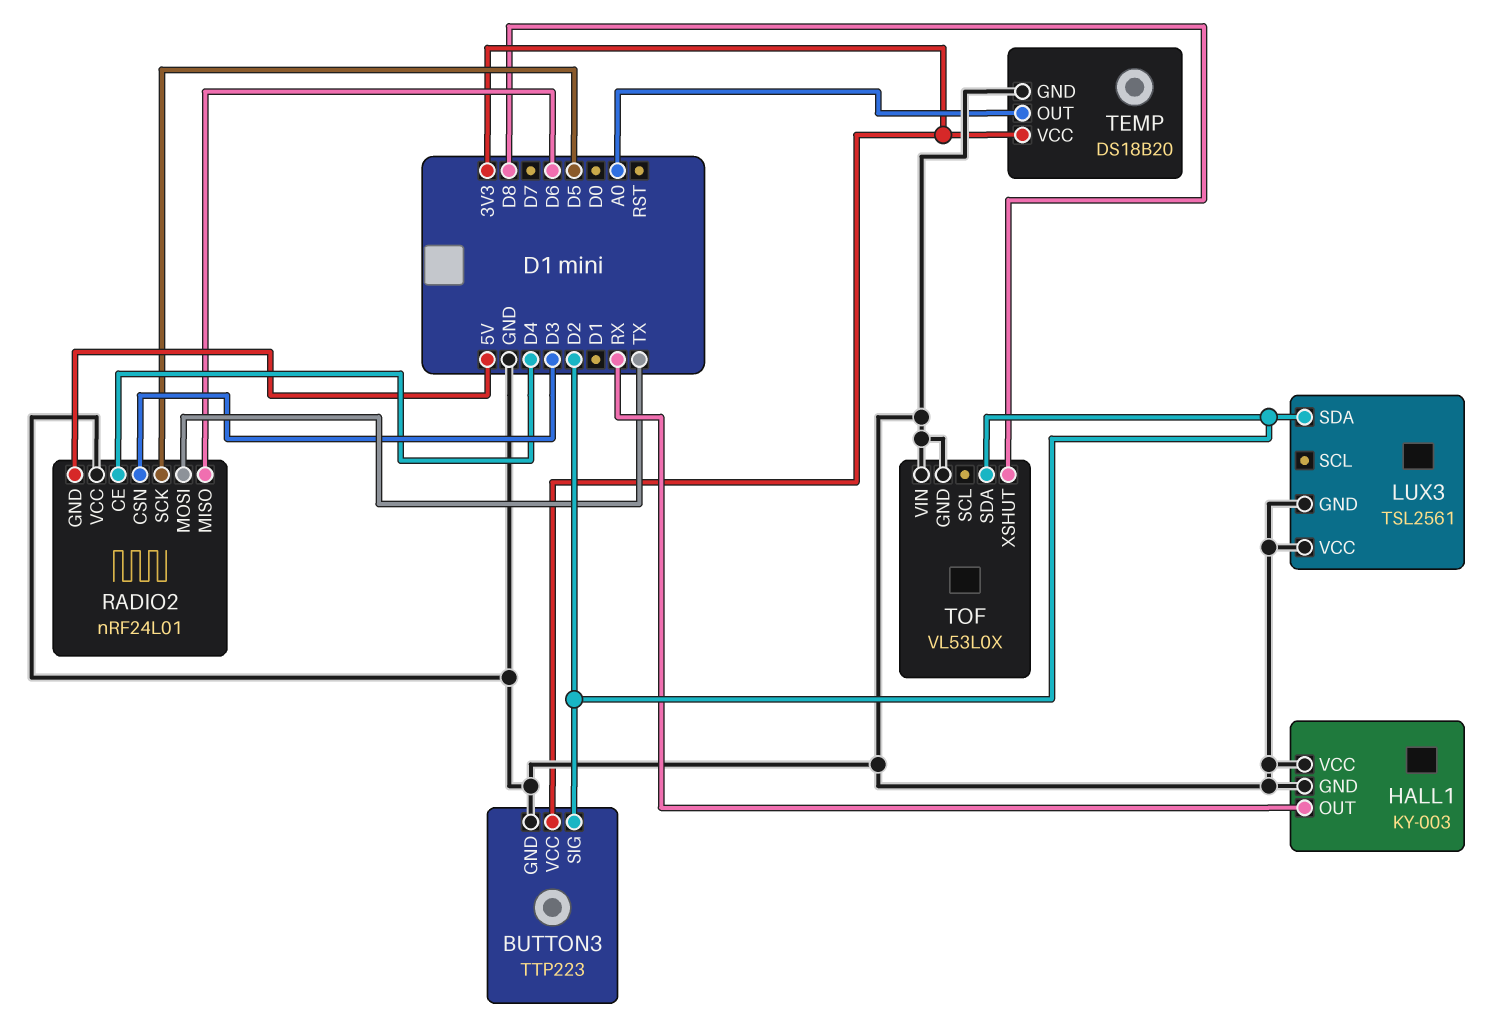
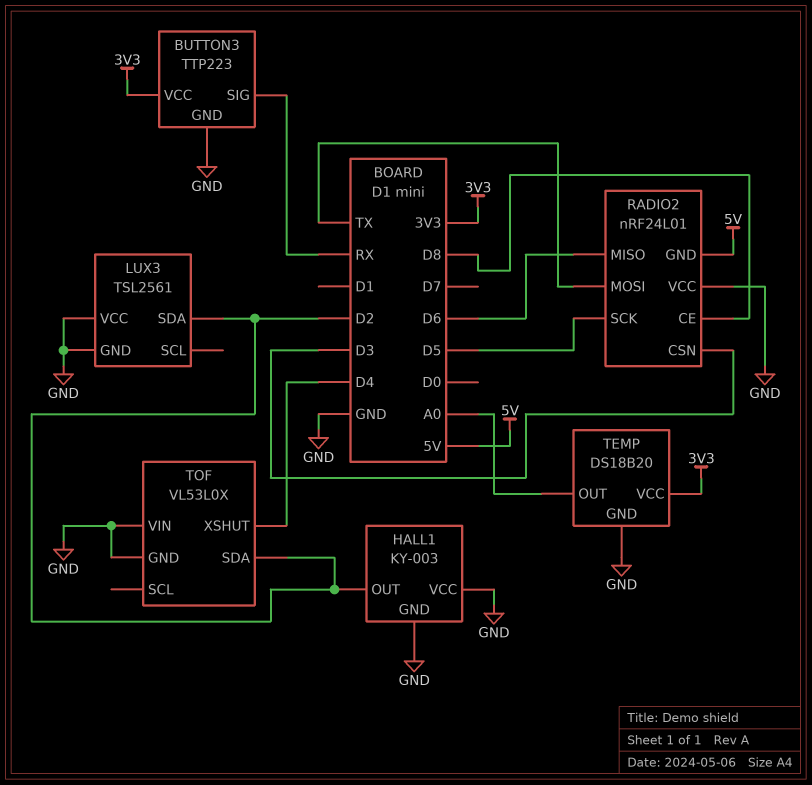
BUTTON3 pin SIG: D2 -> RX
HALL1 pin OUT: RX -> D2
RADIO2 pin CE: D4 -> D8
TOF pin XSHUT: D8 -> D4

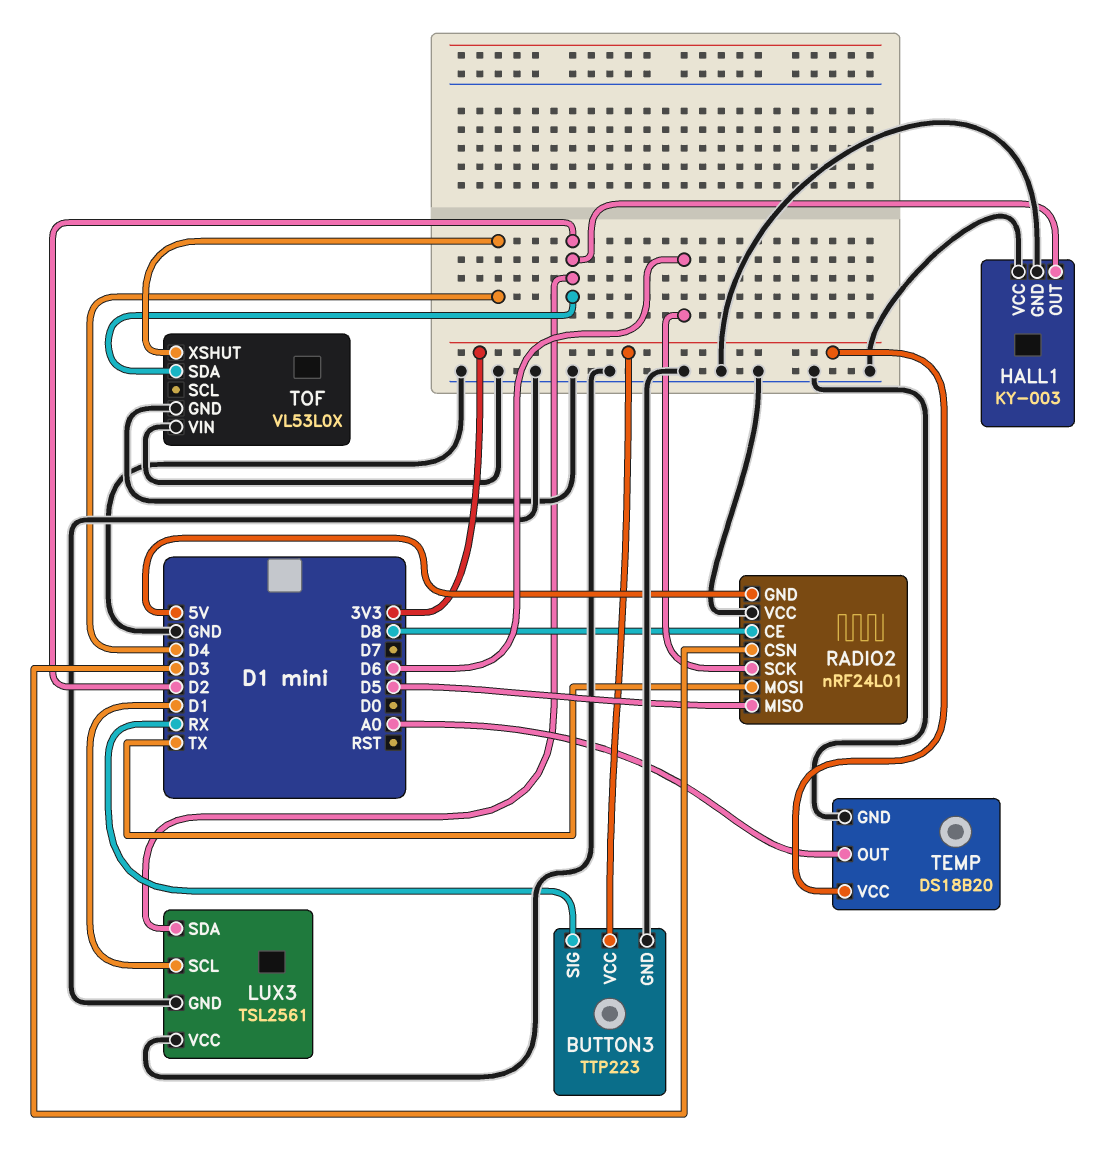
LUX3 pin SCL: none -> D1
RADIO2 pin MISO: D6 -> D5
RADIO2 pin SCK: D5 -> D6

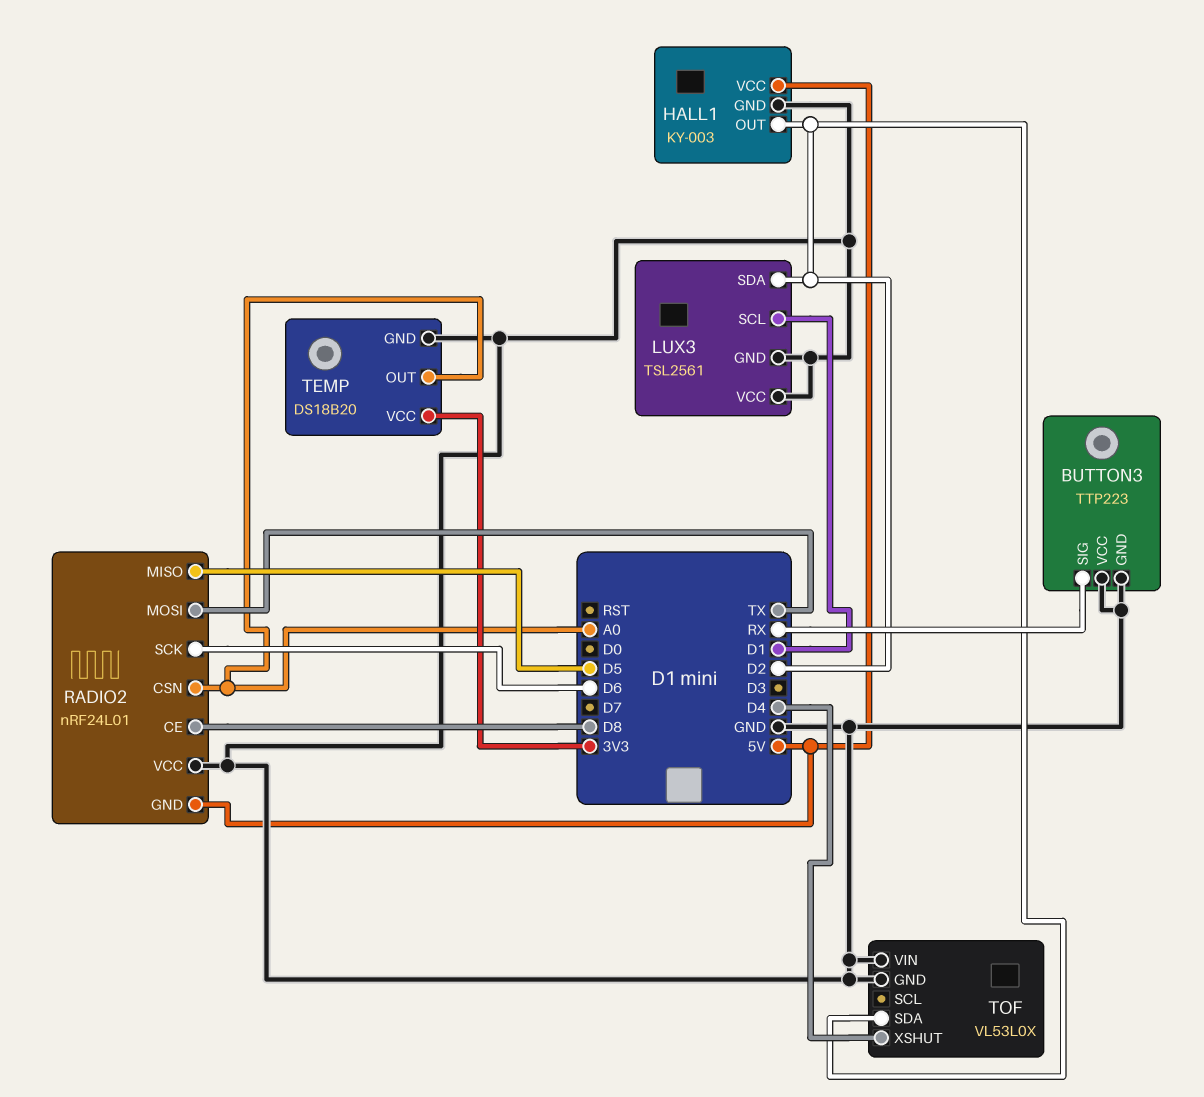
BUTTON3 pin VCC: 3V3 -> GND
HALL1 pin VCC: GND -> 5V
RADIO2 pin CSN: D3 -> A0

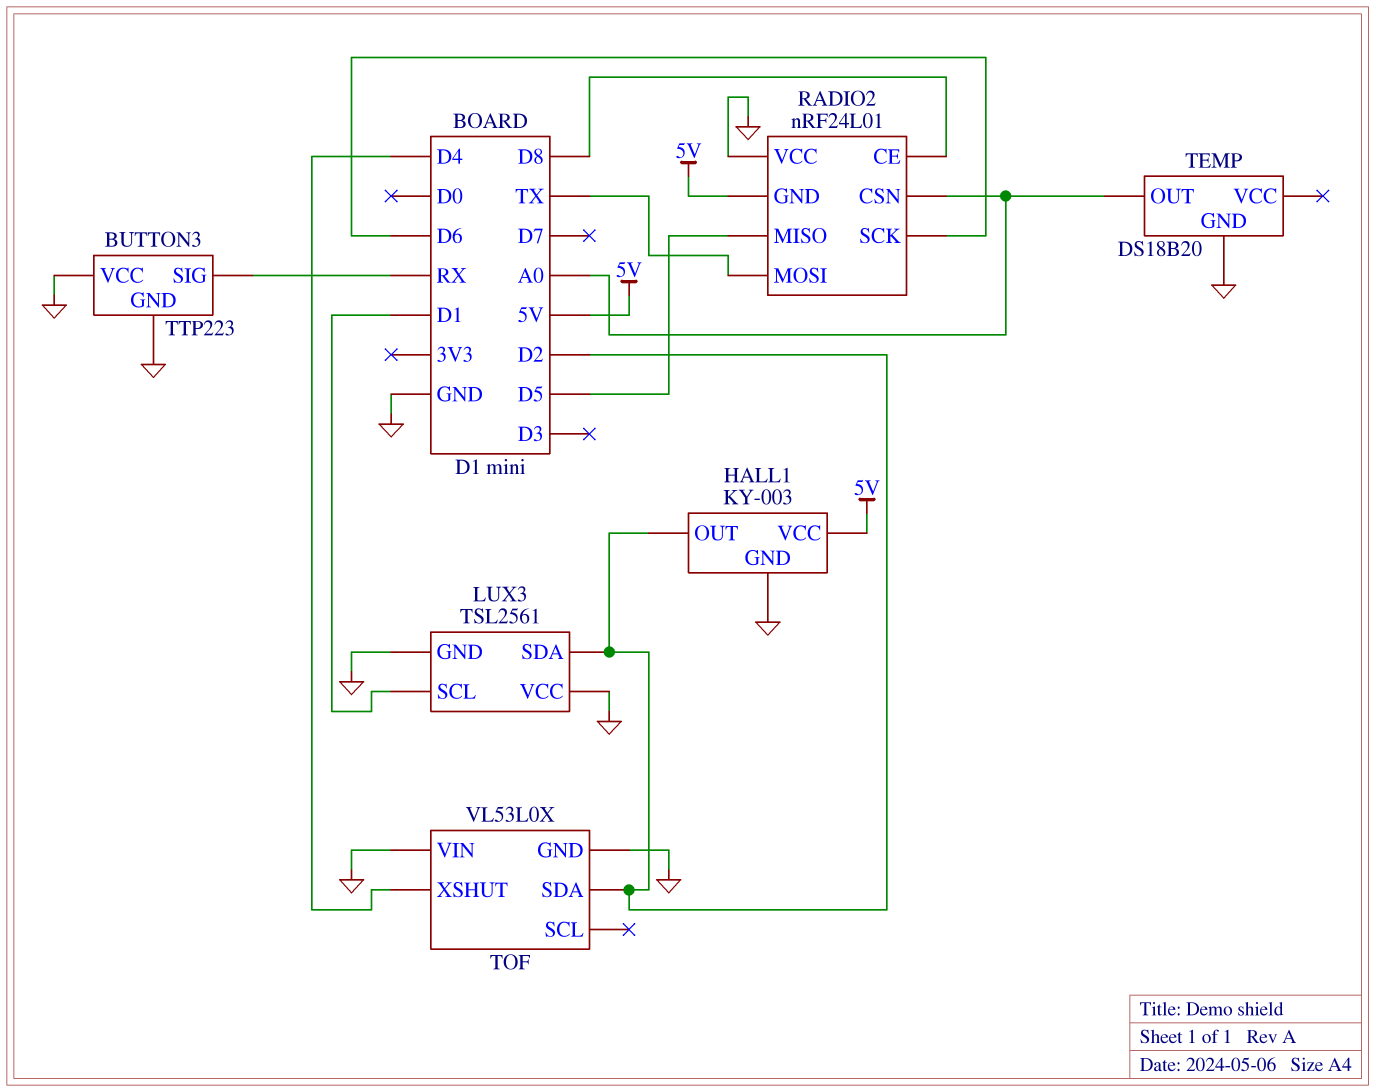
TEMP pin VCC: 3V3 -> none

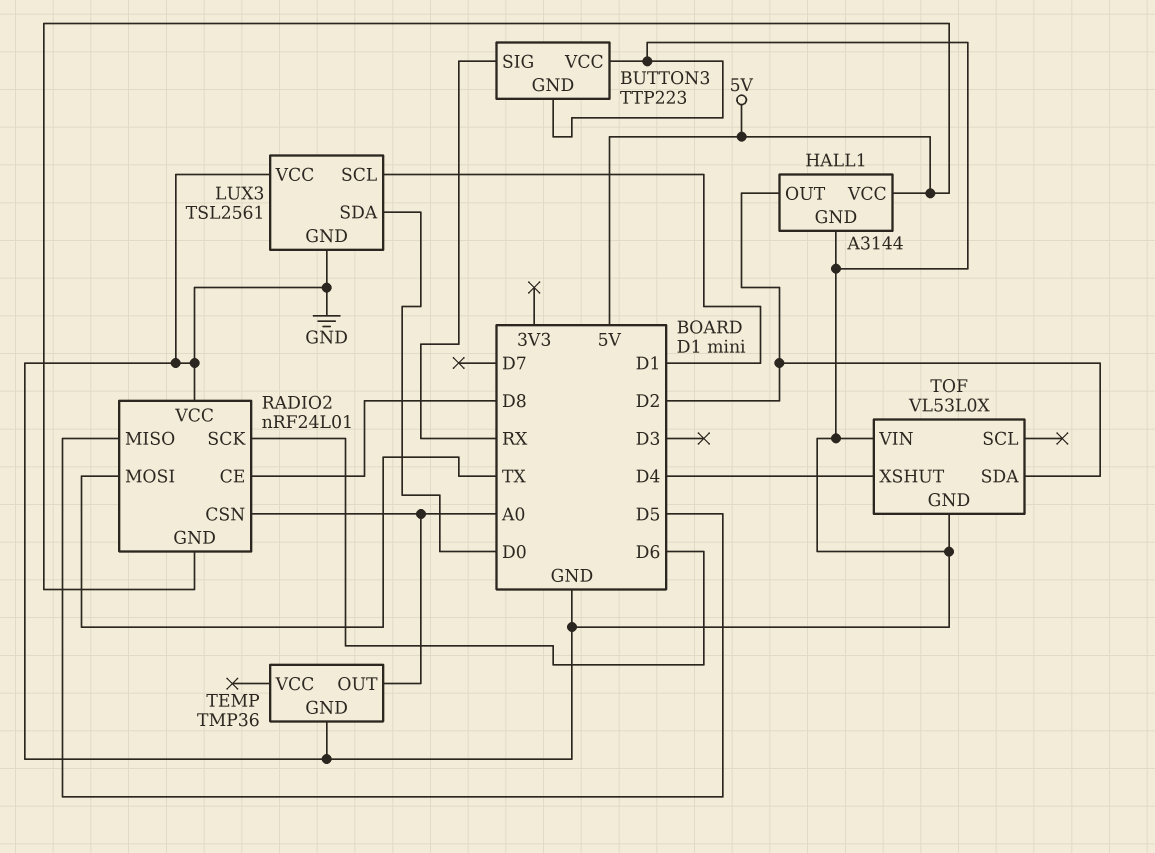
HALL1: KY-003 -> A3144
LUX3 pin SDA: D2 -> D0
TEMP: DS18B20 -> TMP36

